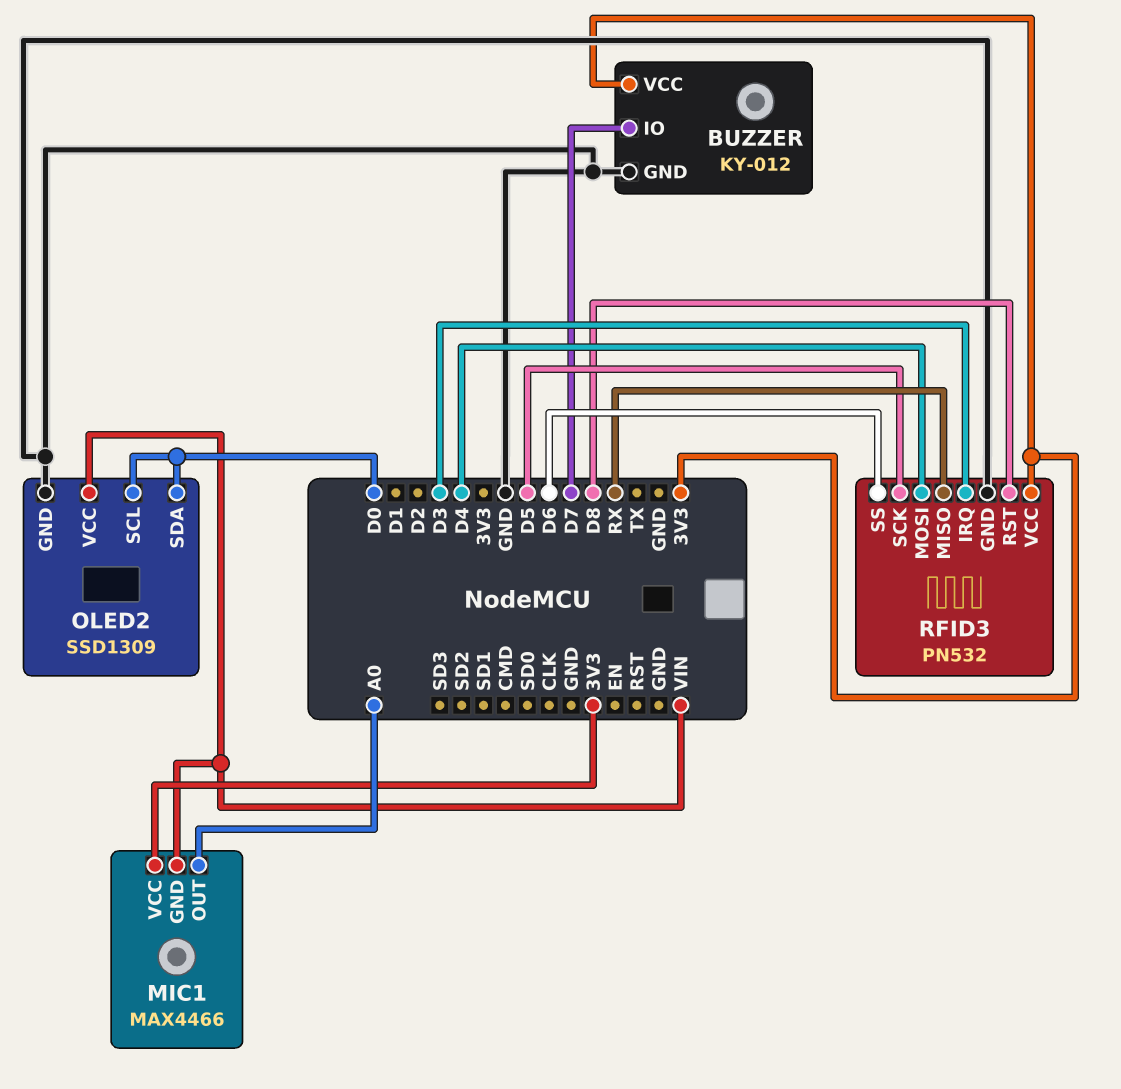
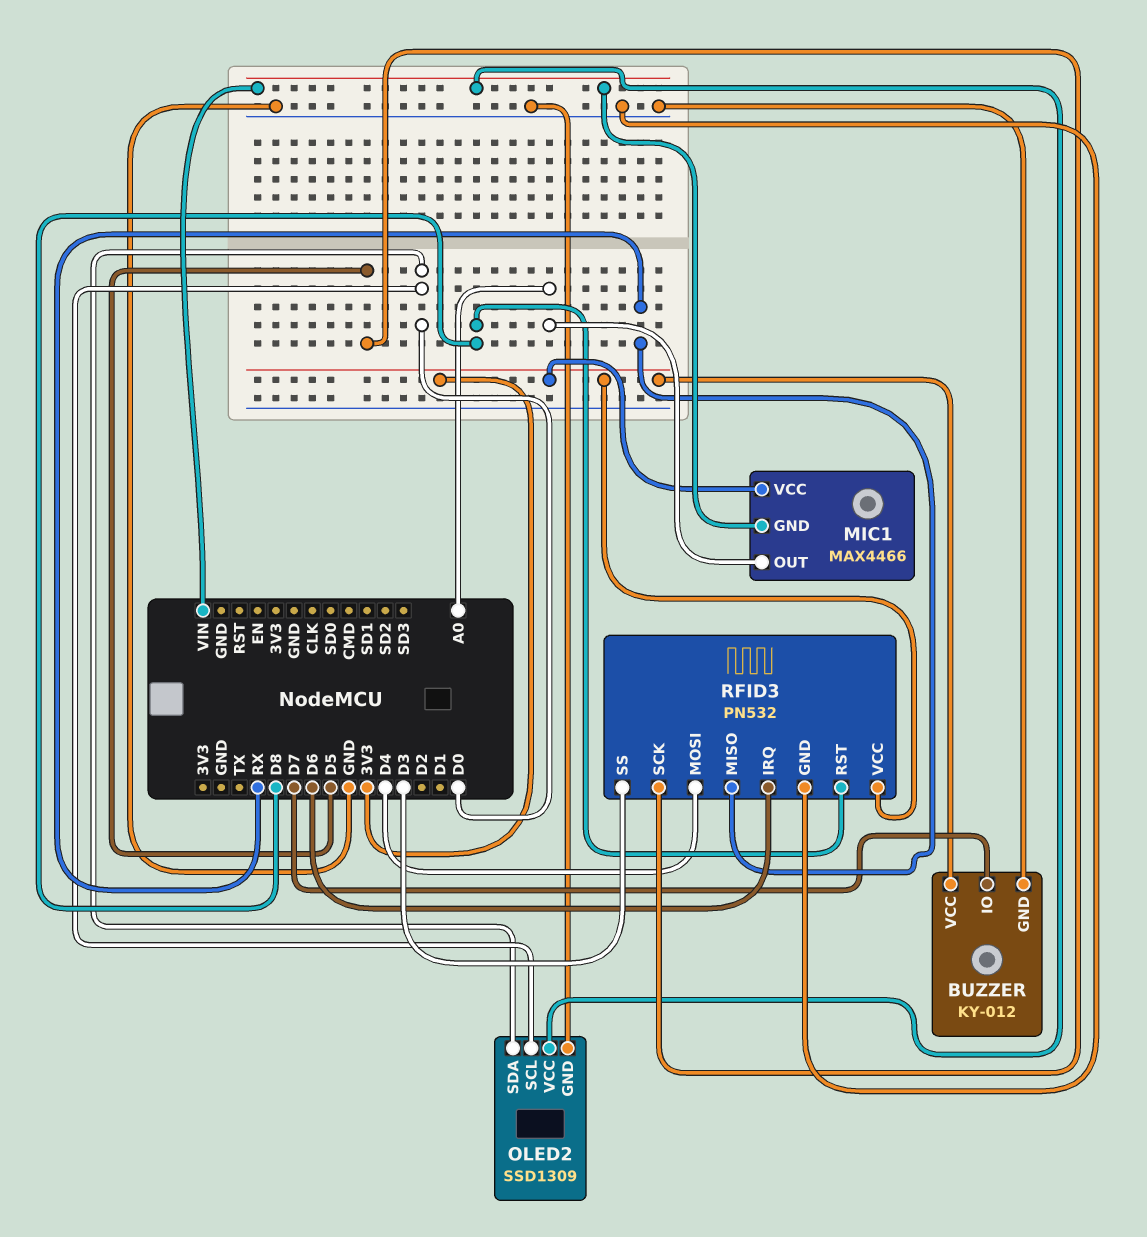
RFID3 pin IRQ: D3 -> D6
RFID3 pin SS: D6 -> D3

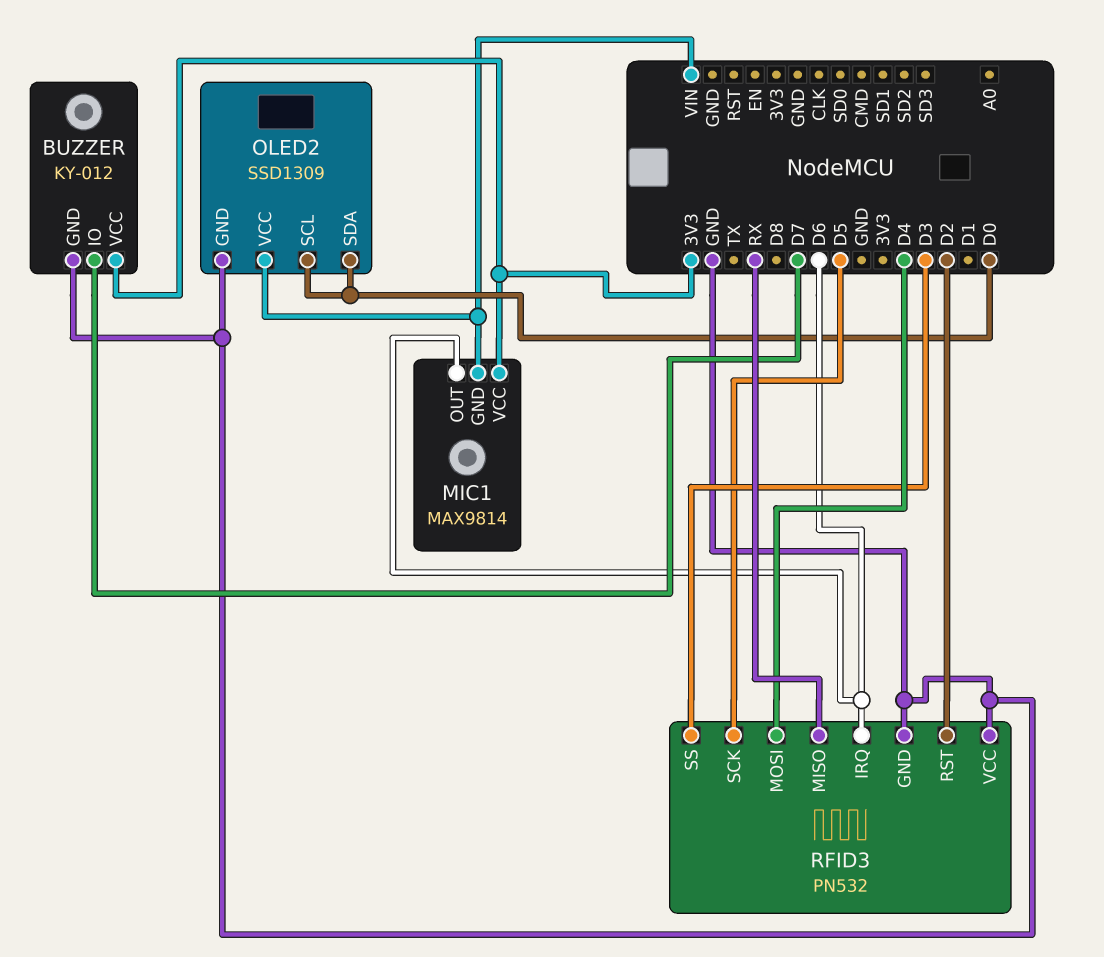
MIC1: MAX4466 -> MAX9814
MIC1 pin OUT: A0 -> D6
RFID3 pin RST: D8 -> D2
RFID3 pin VCC: 3V3 -> GND

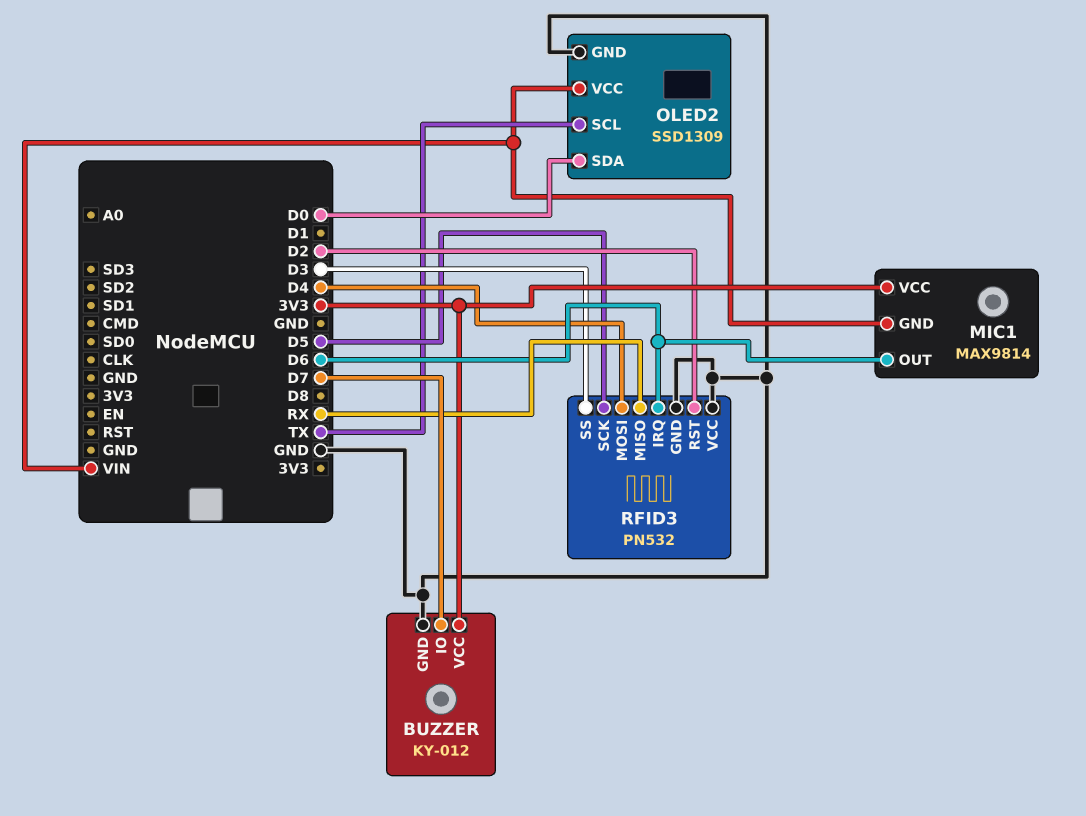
OLED2 pin SCL: D0 -> TX

